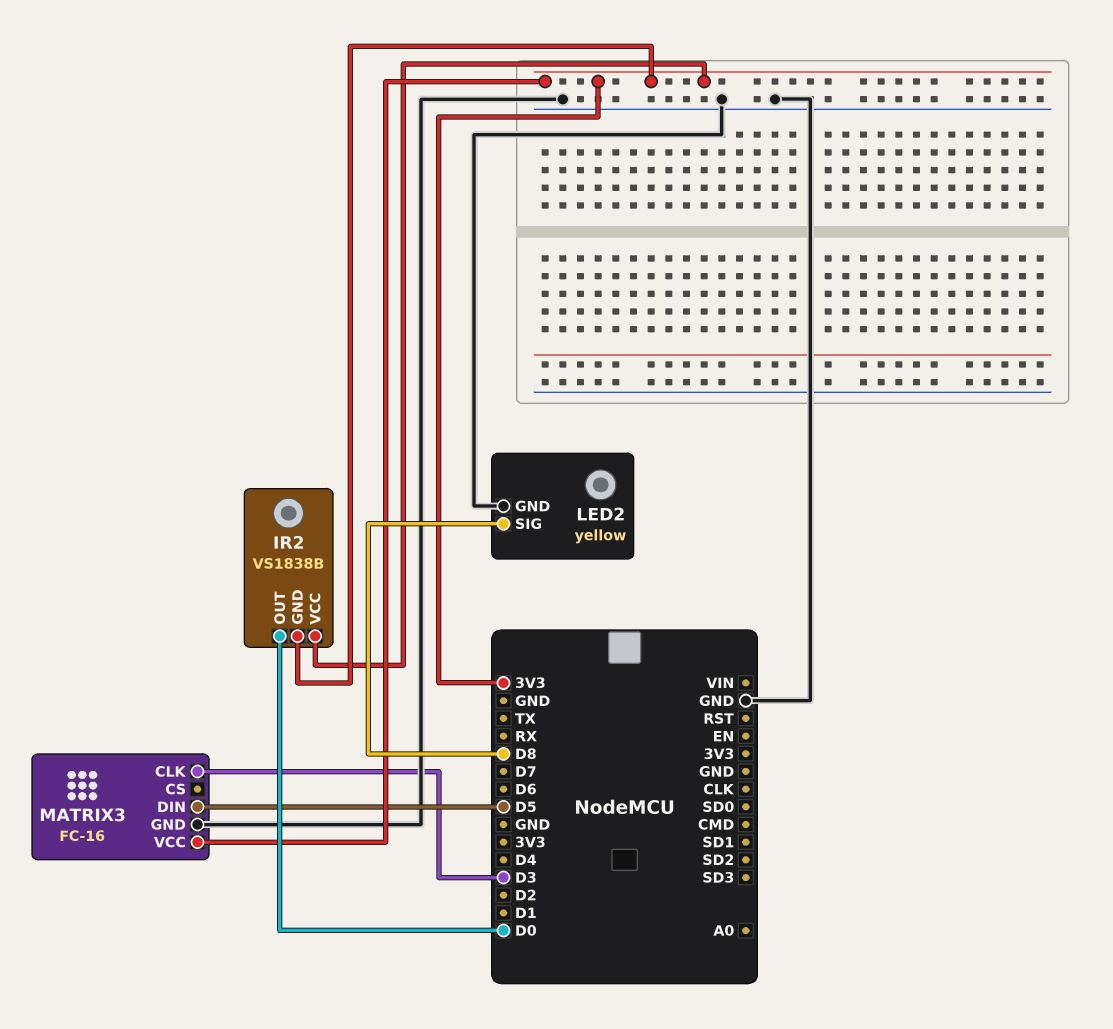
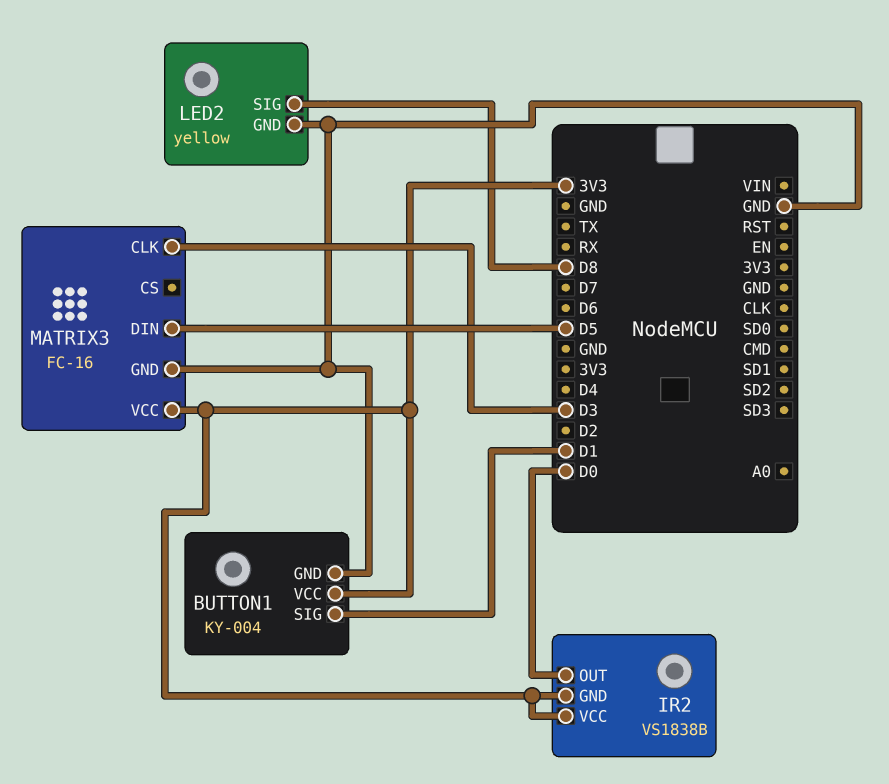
BUTTON1: none -> KY-004
BUTTON1 pin GND: none -> GND
BUTTON1 pin SIG: none -> D1
BUTTON1 pin VCC: none -> 3V3

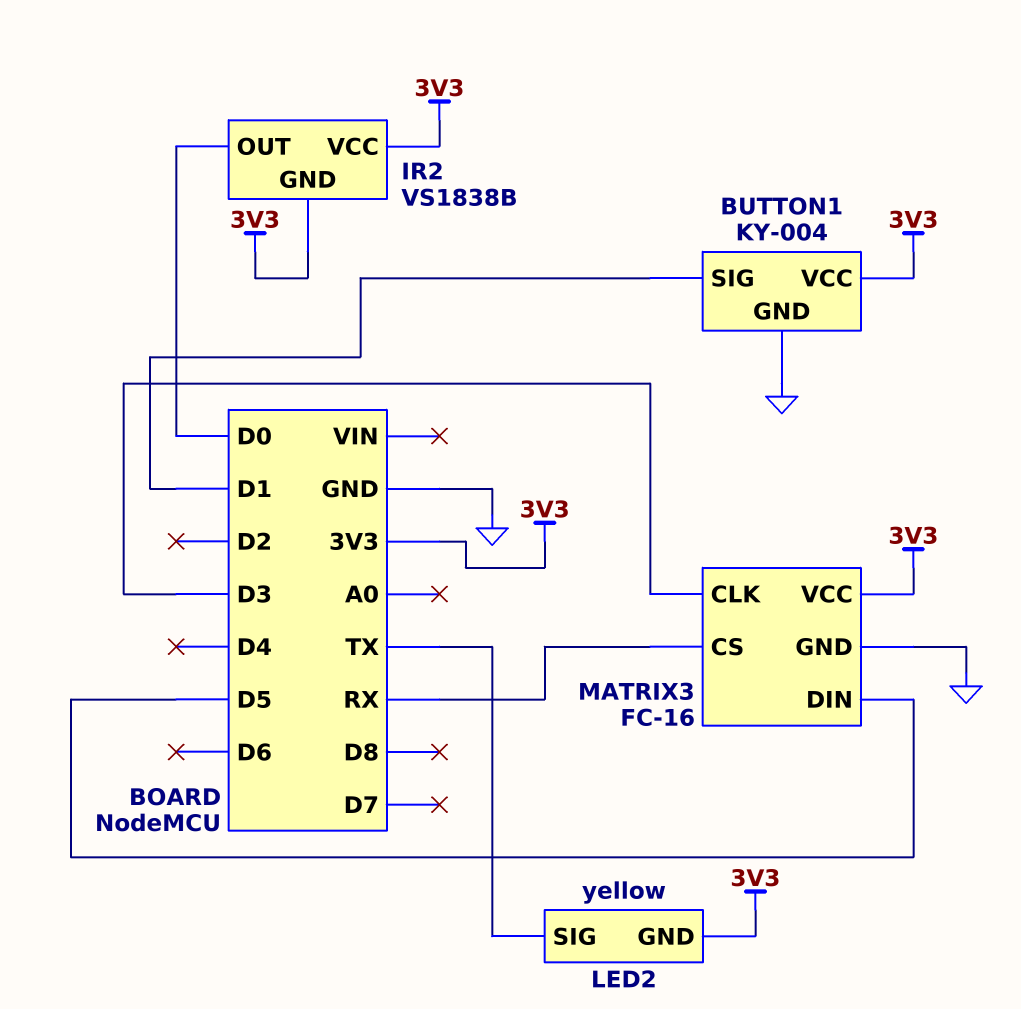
LED2 pin GND: GND -> 3V3
LED2 pin SIG: D8 -> TX
MATRIX3 pin CS: none -> RX

